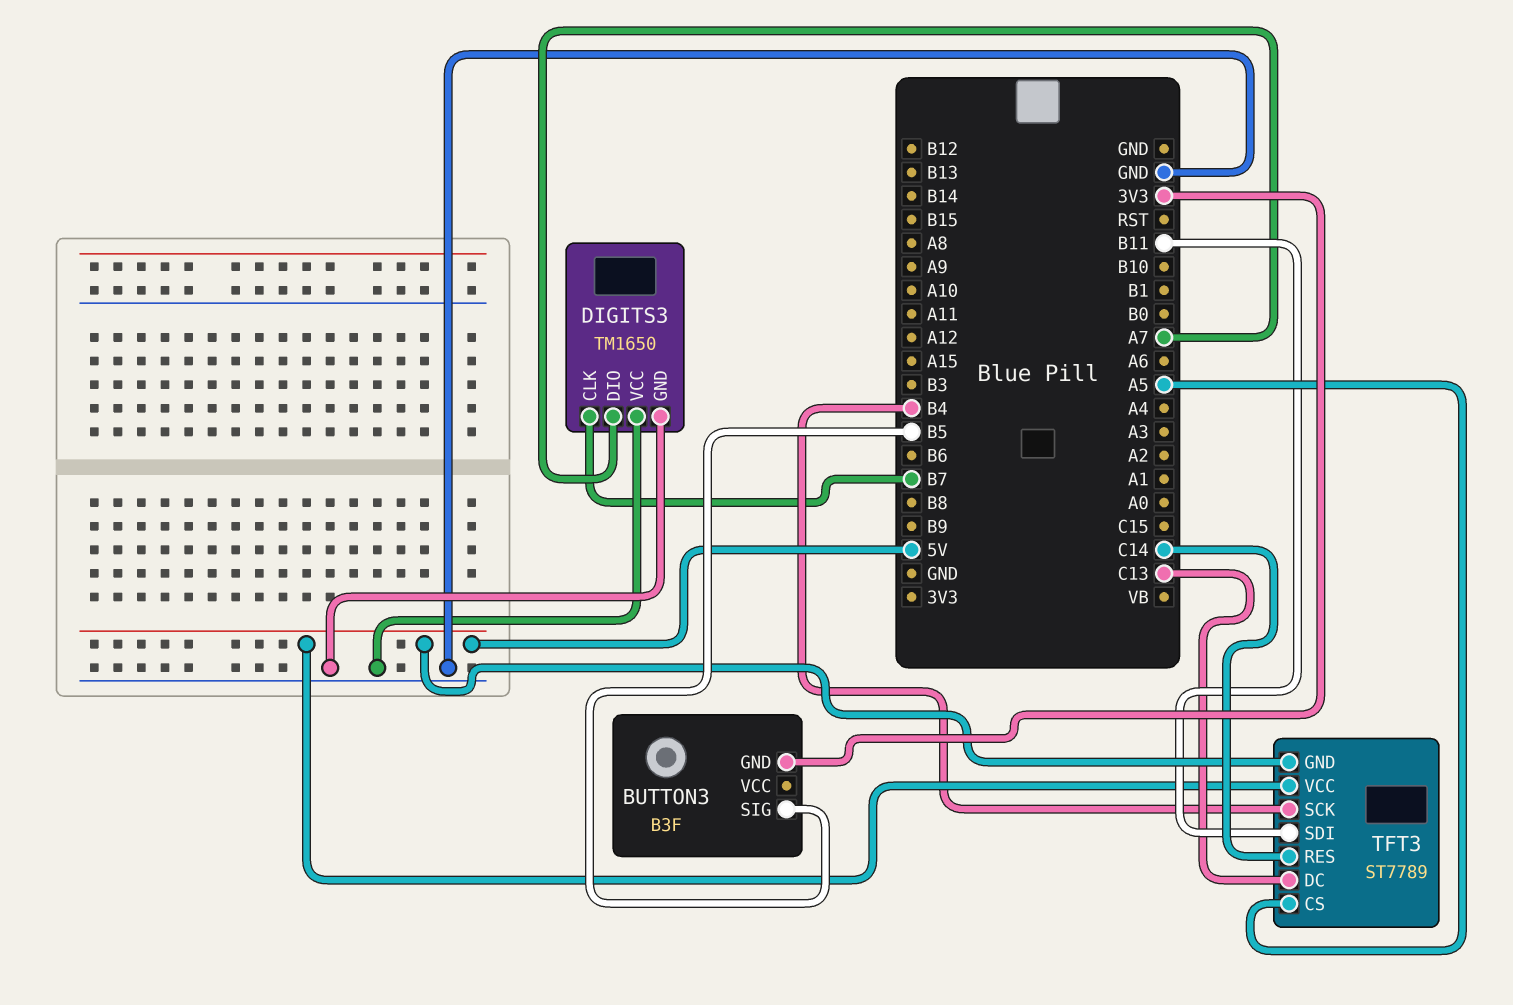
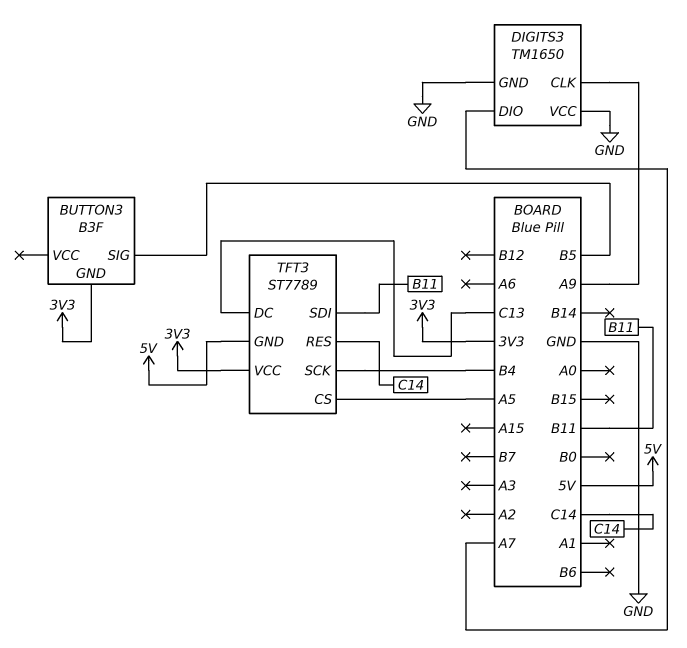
DIGITS3 pin CLK: B7 -> A9
TFT3 pin VCC: 5V -> 3V3

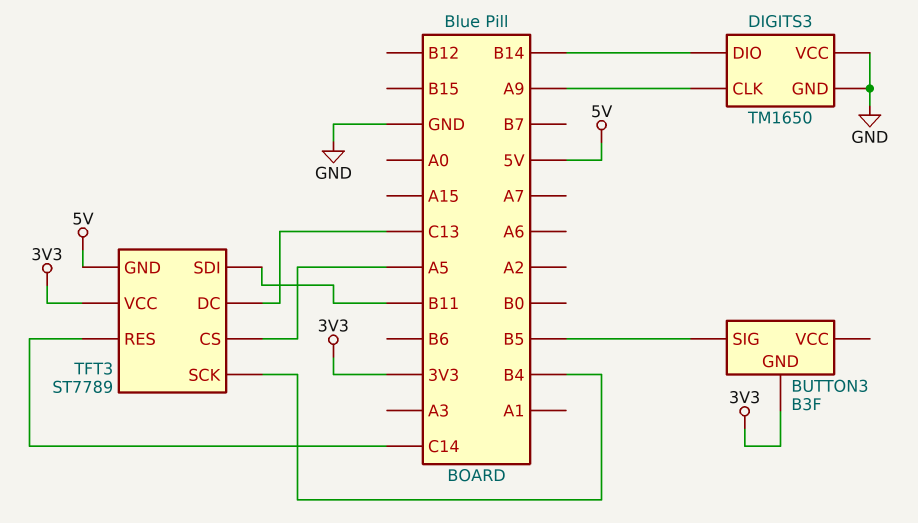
DIGITS3 pin DIO: A7 -> B14

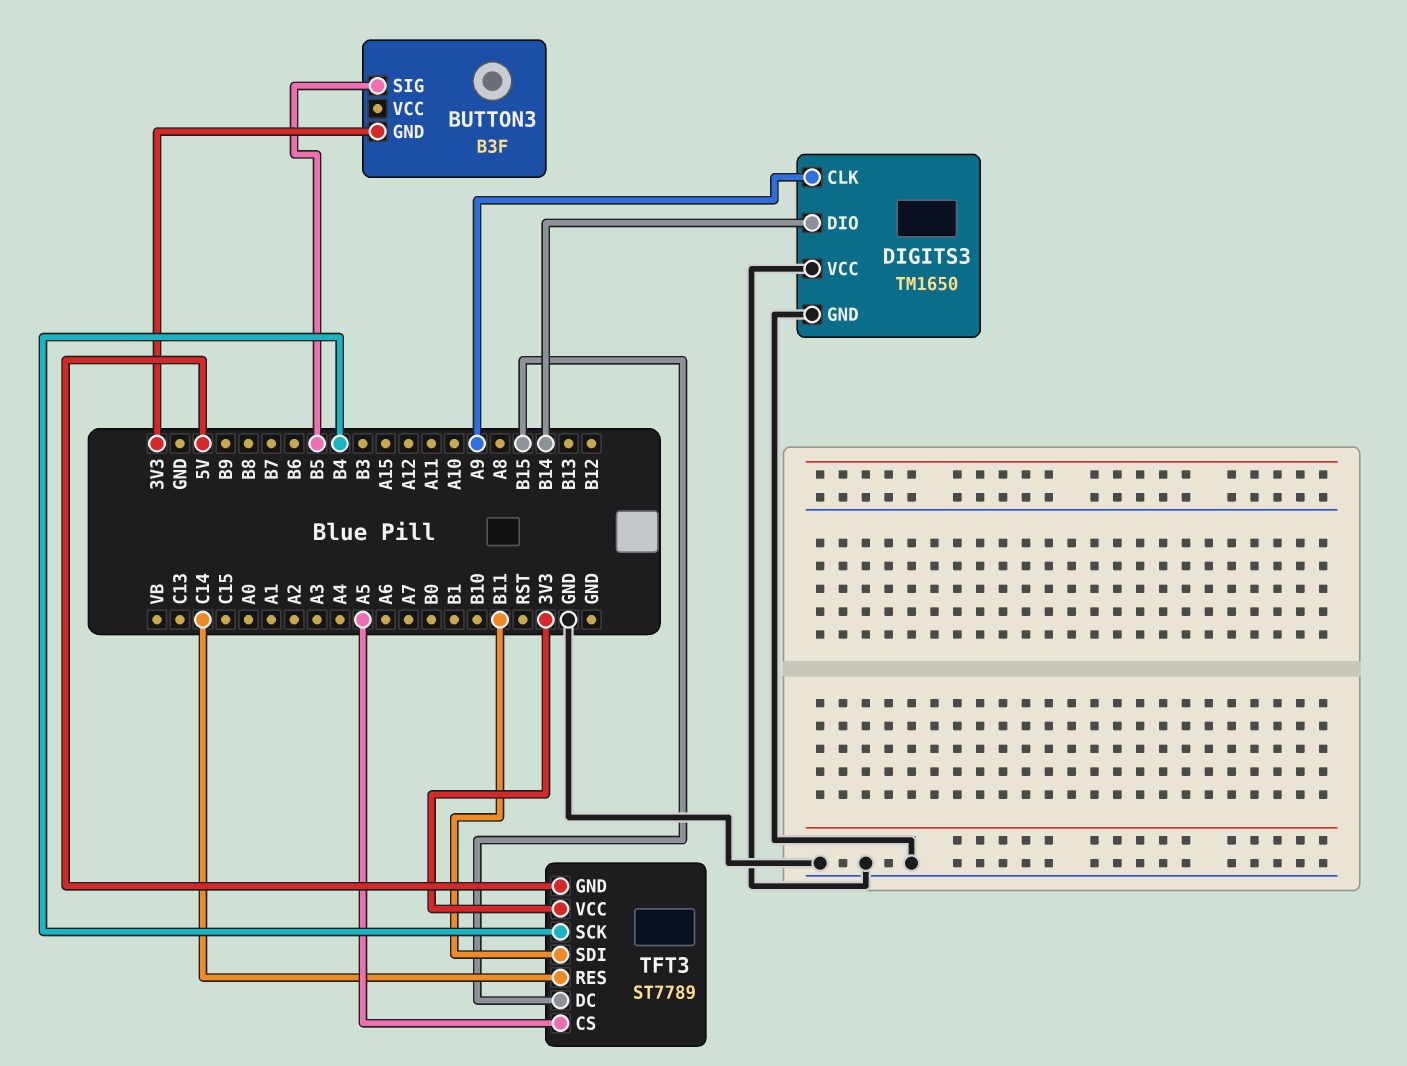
TFT3 pin DC: C13 -> B15

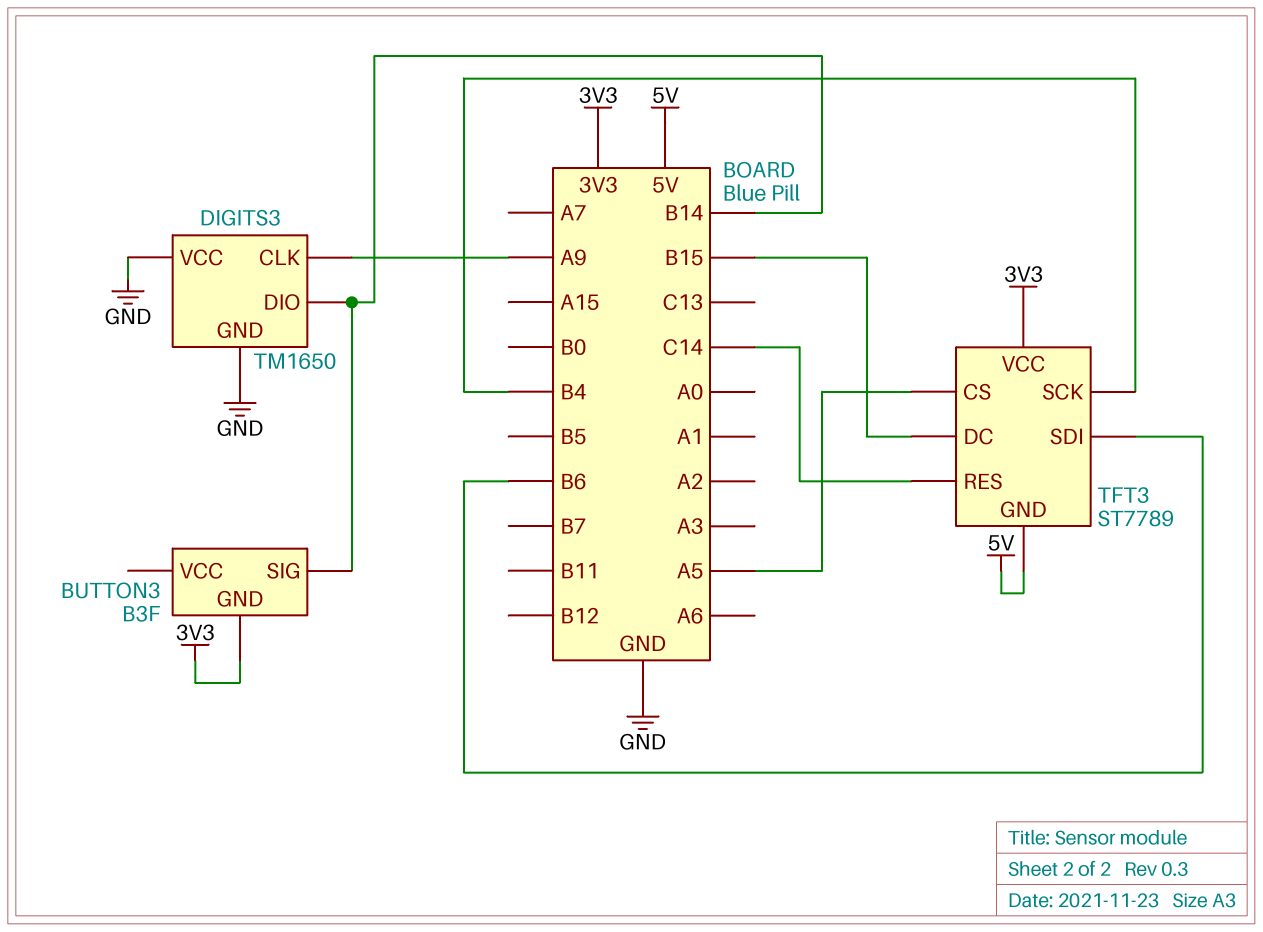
BUTTON3 pin SIG: B5 -> B14
TFT3 pin SDI: B11 -> B6

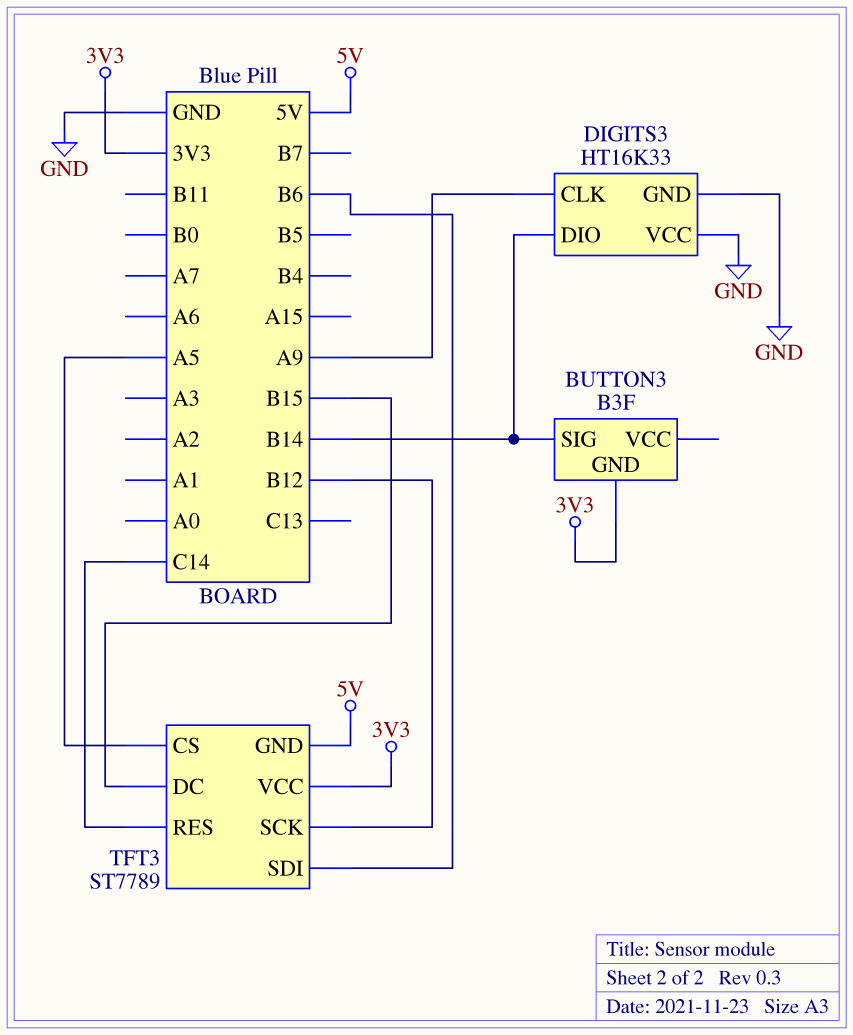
DIGITS3: TM1650 -> HT16K33
TFT3 pin SCK: B4 -> B12

